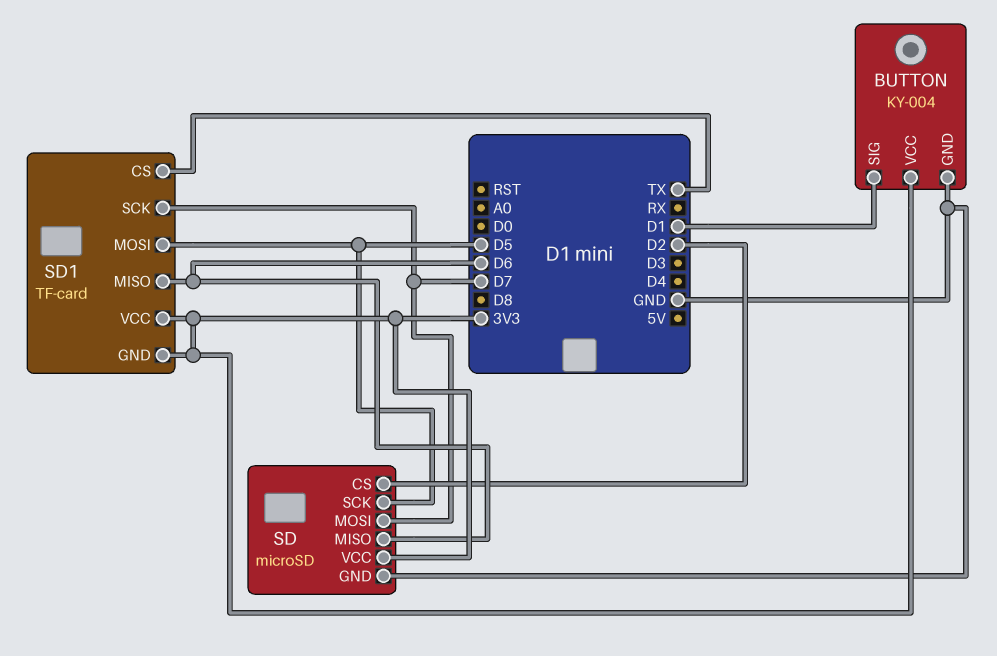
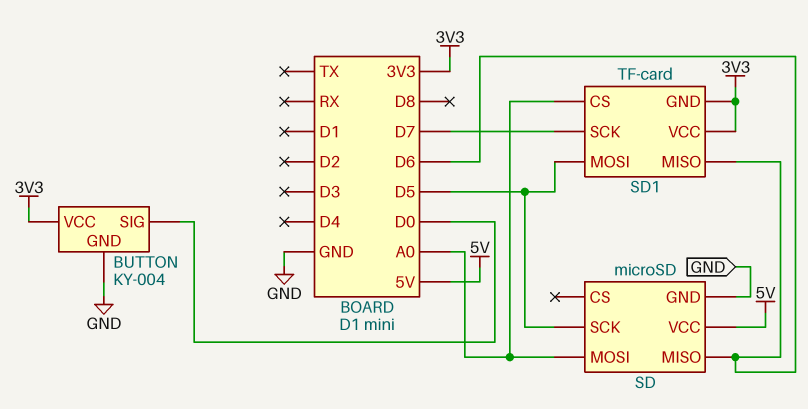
BUTTON pin SIG: D1 -> D0
SD pin CS: D2 -> none
SD pin MOSI: D7 -> A0
SD pin VCC: 3V3 -> 5V
SD1 pin CS: TX -> A0

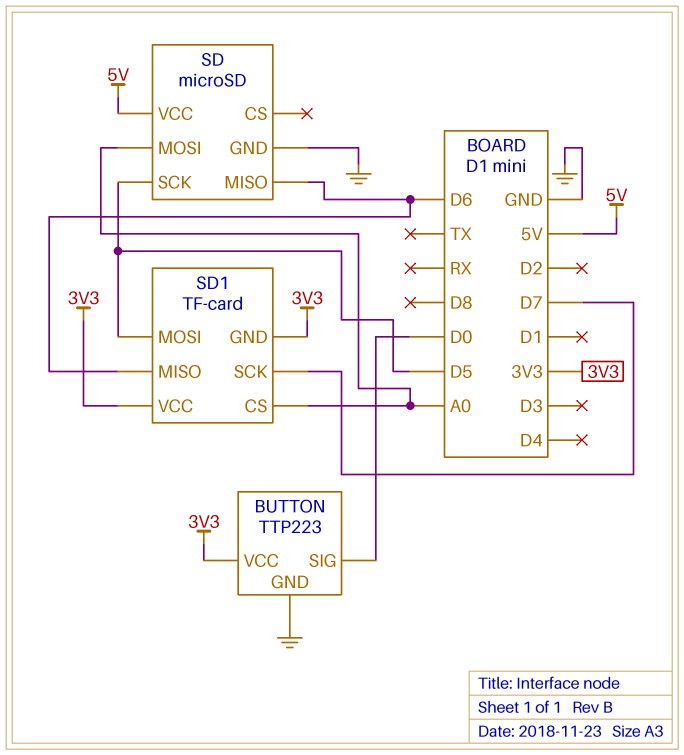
BUTTON: KY-004 -> TTP223

